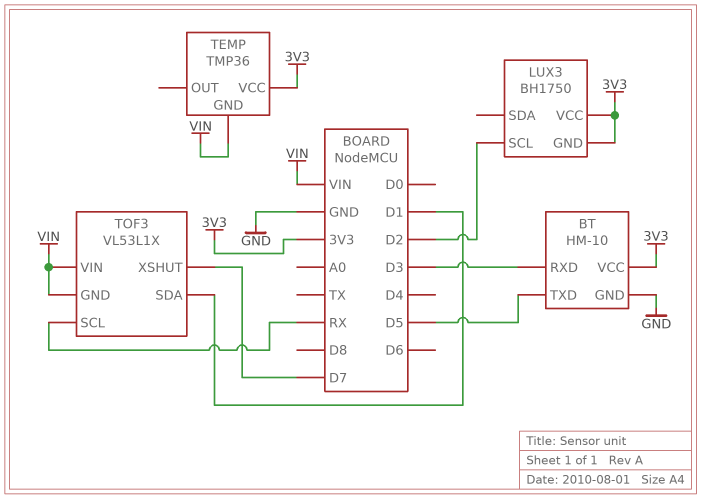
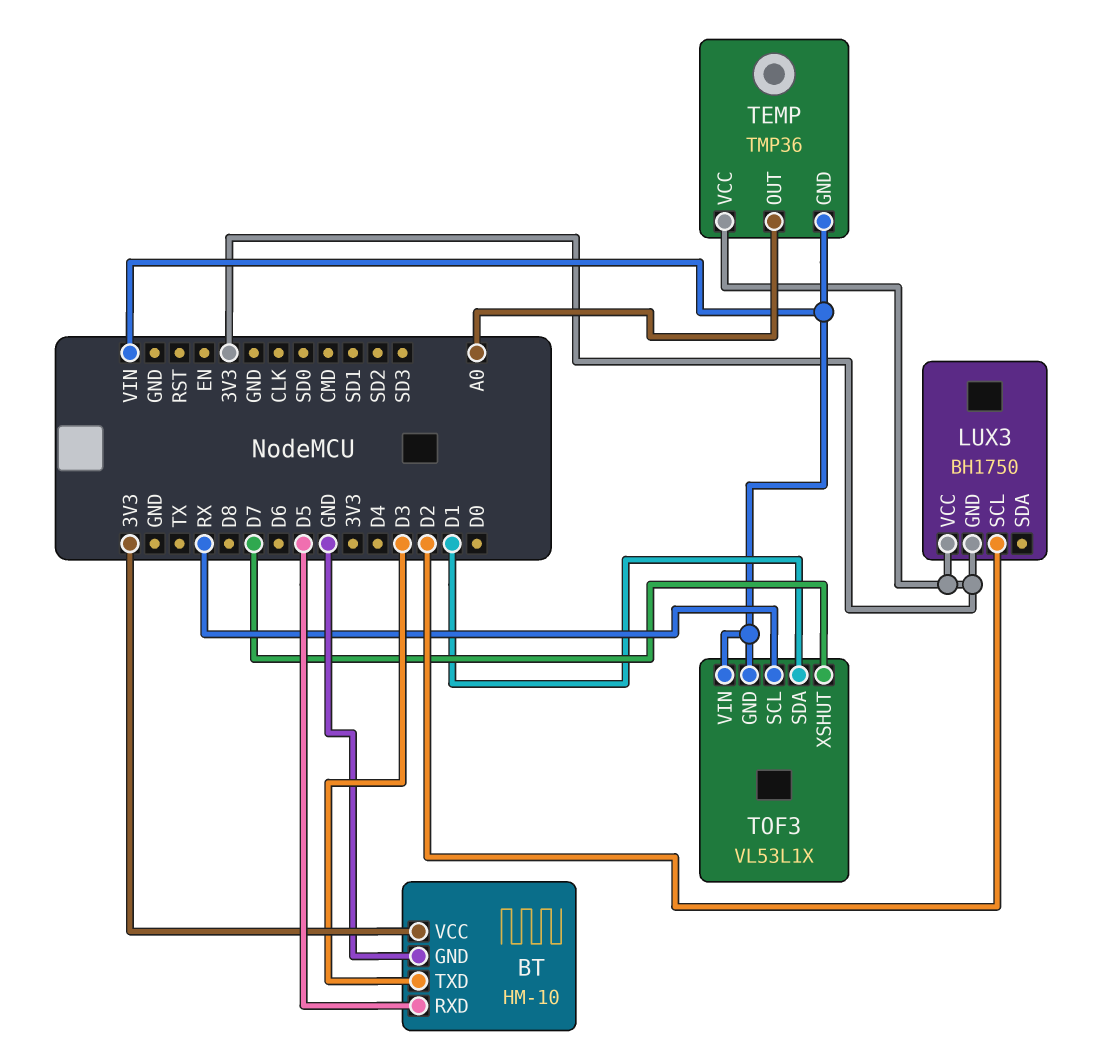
BT pin RXD: D3 -> D5
BT pin TXD: D5 -> D3
TEMP pin OUT: none -> A0

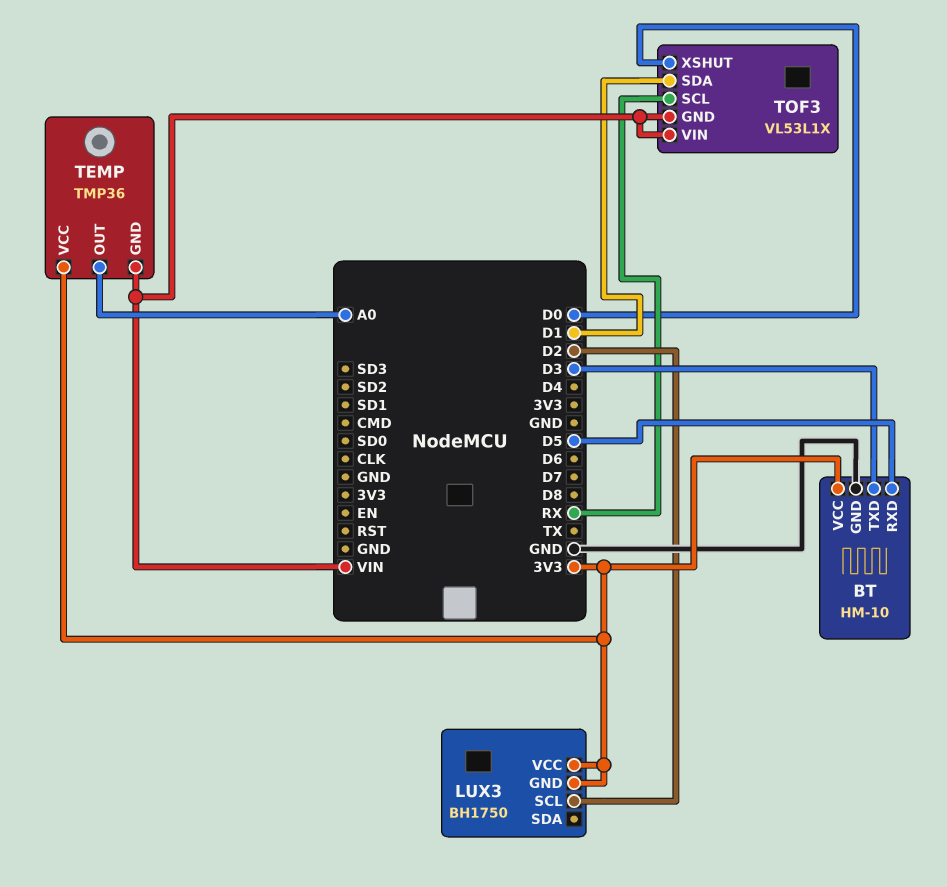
TOF3 pin XSHUT: D7 -> D0

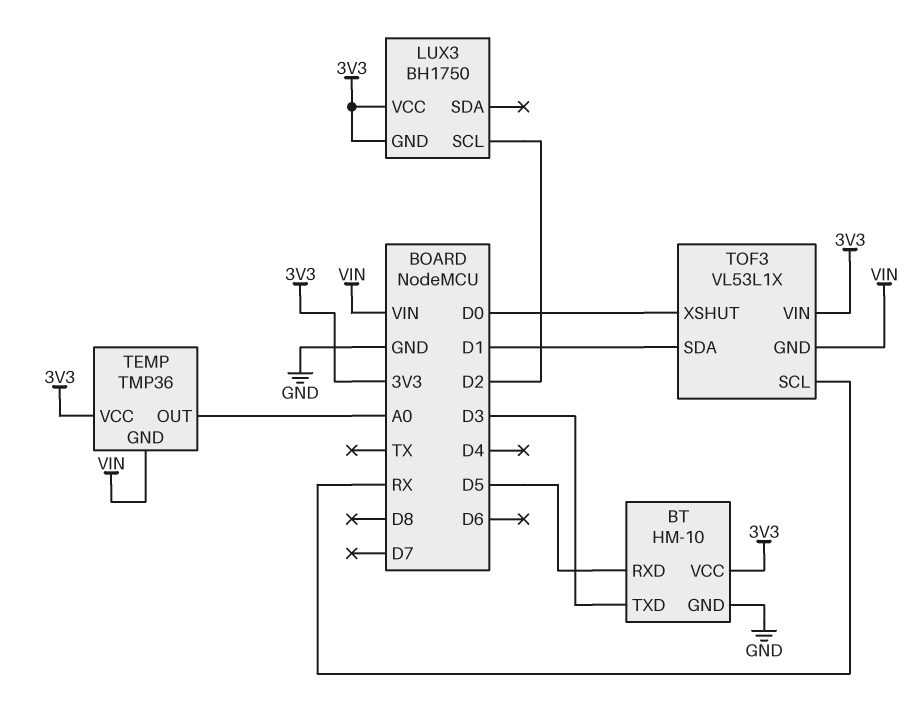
TOF3 pin VIN: VIN -> 3V3

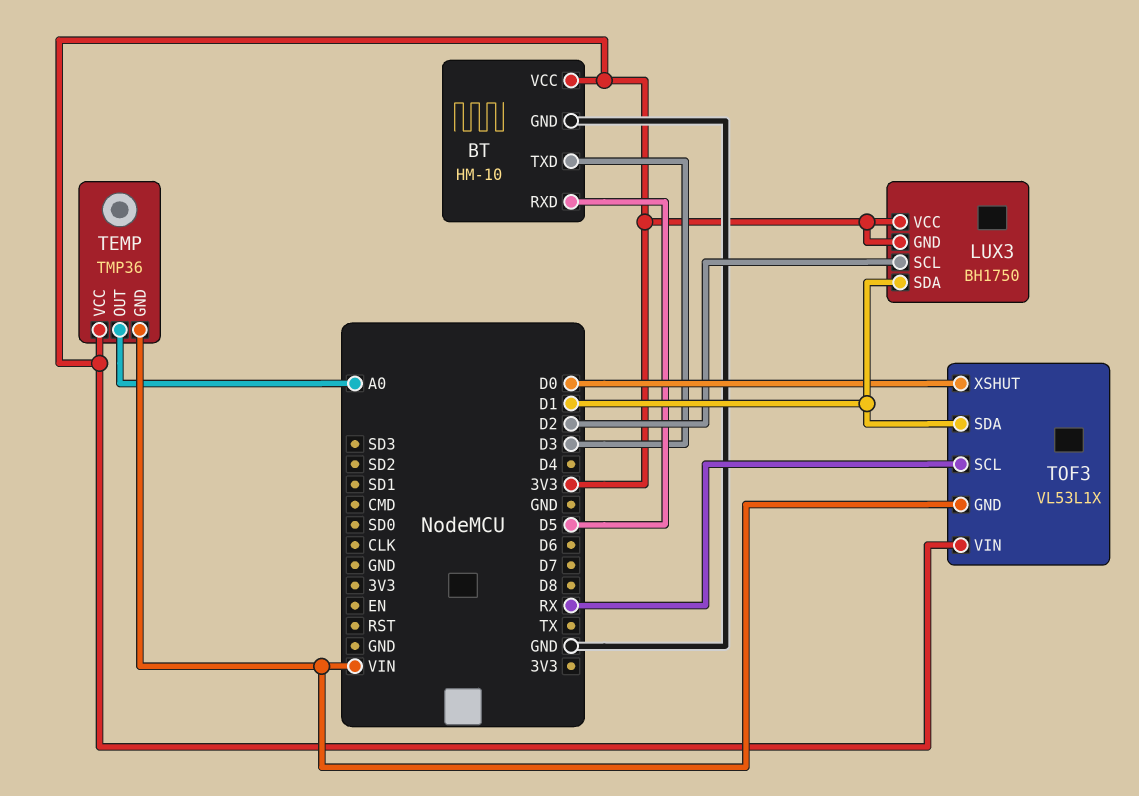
LUX3 pin SDA: none -> D1

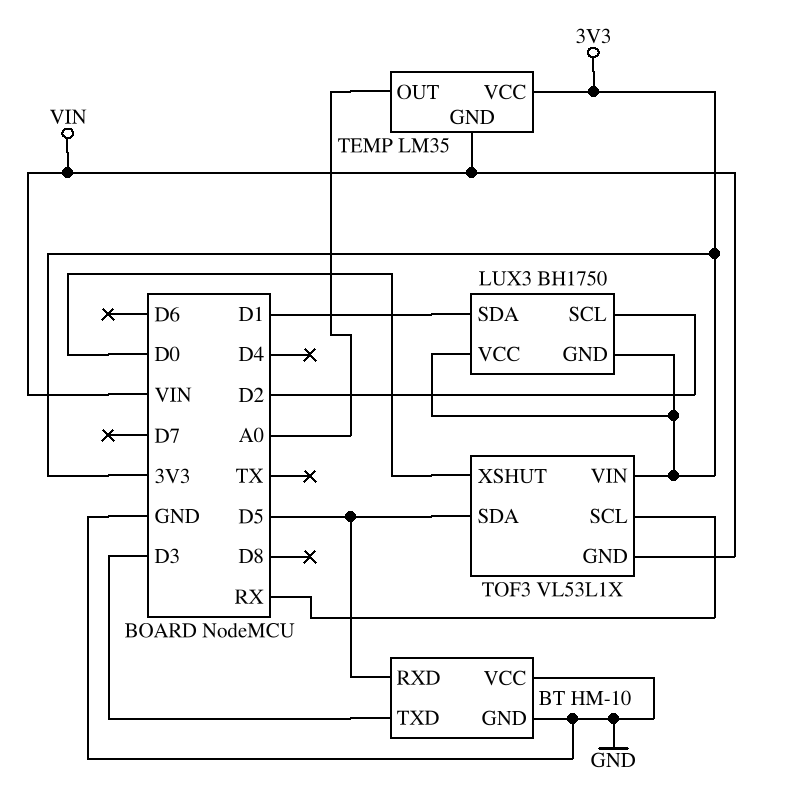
BT pin VCC: 3V3 -> GND
TEMP: TMP36 -> LM35
TOF3 pin SDA: D1 -> D5

